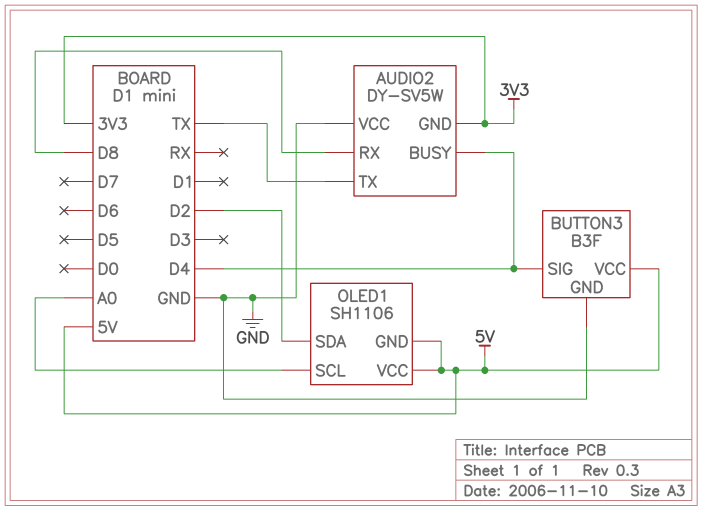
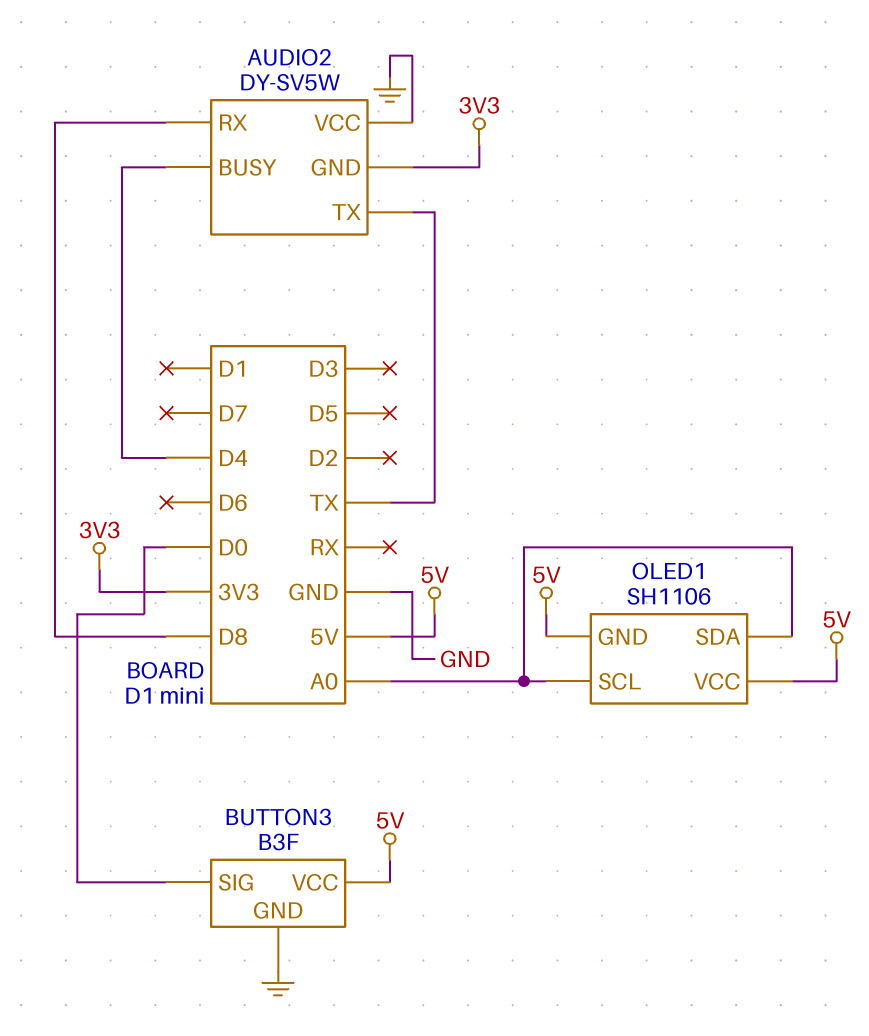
BUTTON3 pin SIG: D4 -> D0
OLED1 pin SDA: D2 -> A0

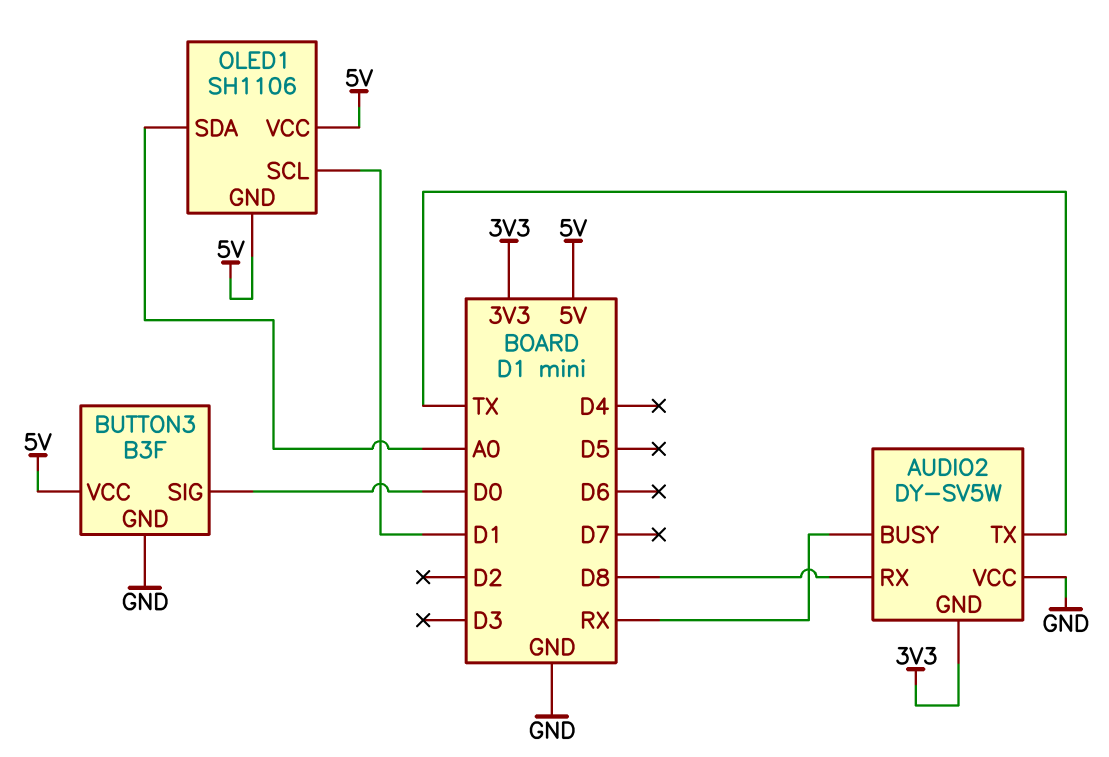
AUDIO2 pin BUSY: D4 -> RX
OLED1 pin SCL: A0 -> D1

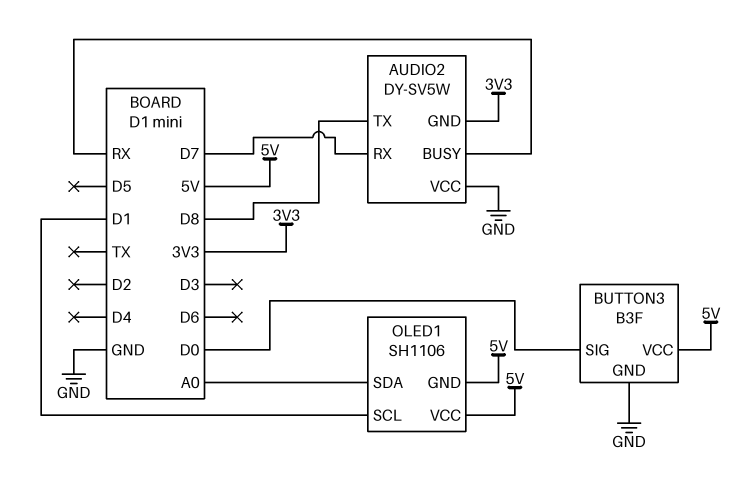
AUDIO2 pin RX: D8 -> D7
AUDIO2 pin TX: TX -> D8

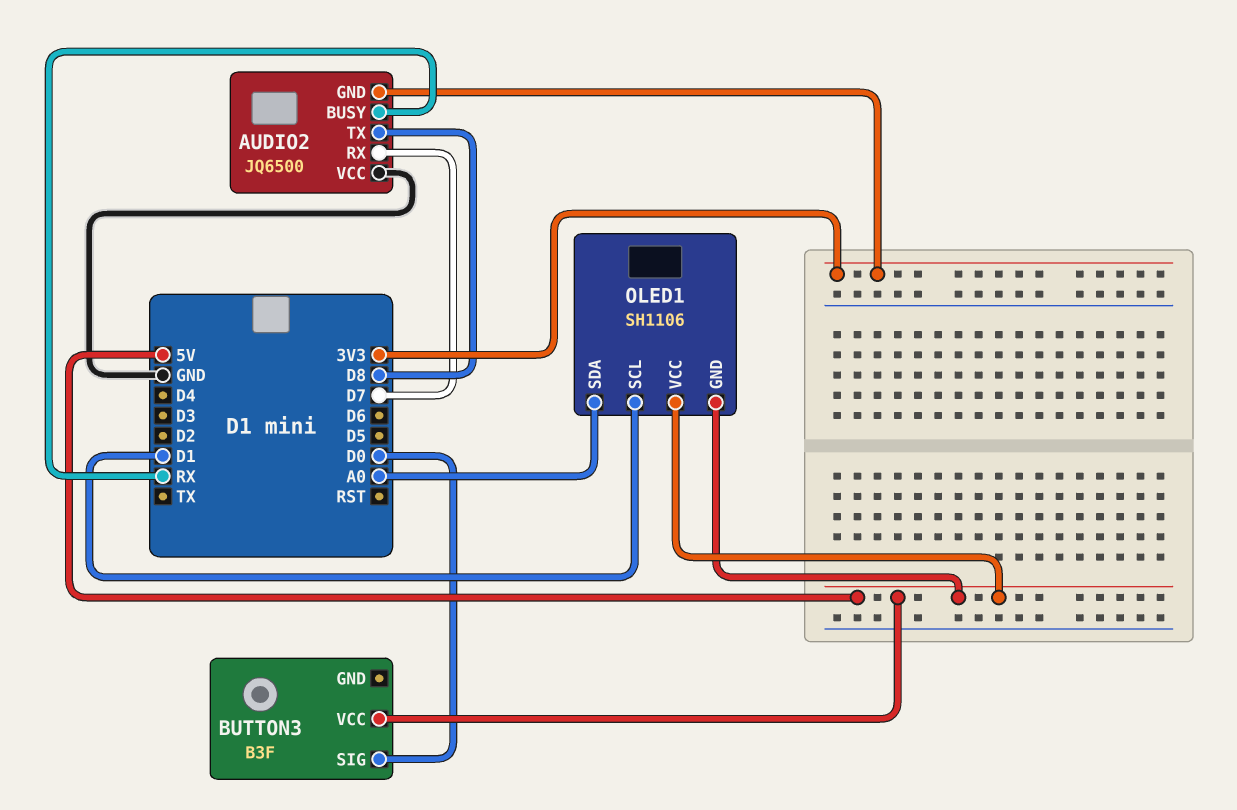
AUDIO2: DY-SV5W -> JQ6500
BUTTON3 pin GND: GND -> none

